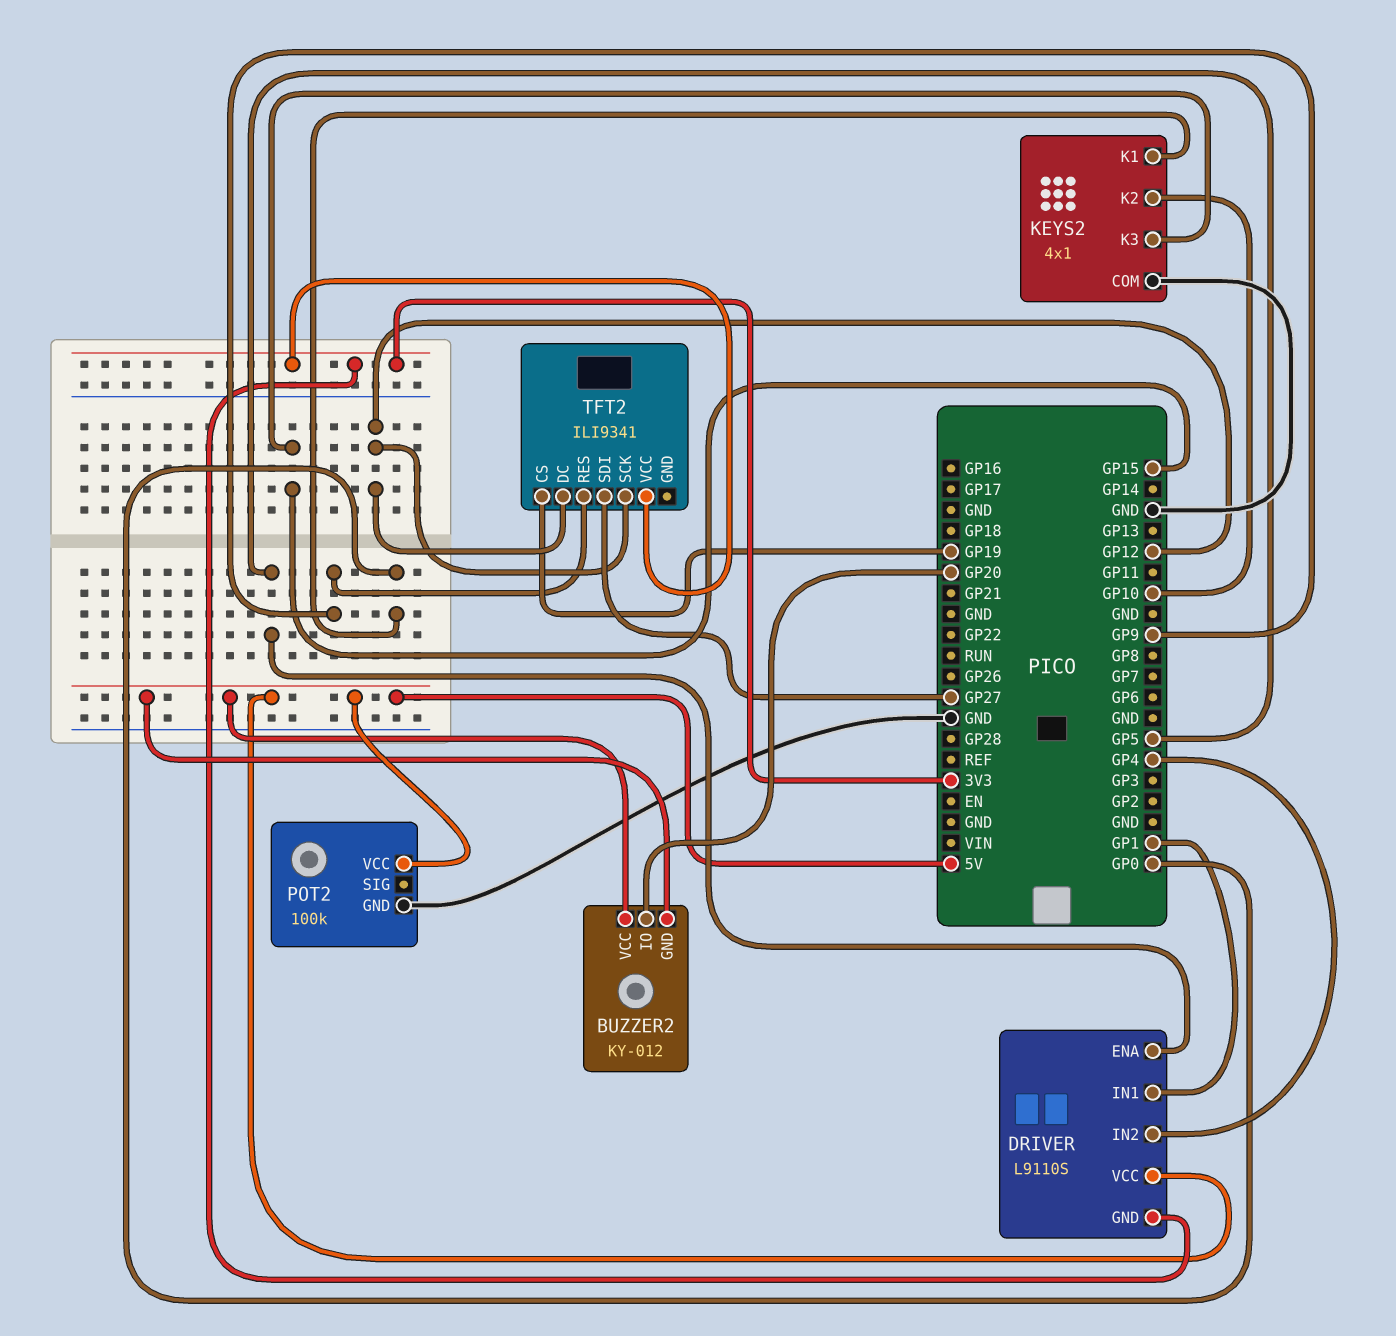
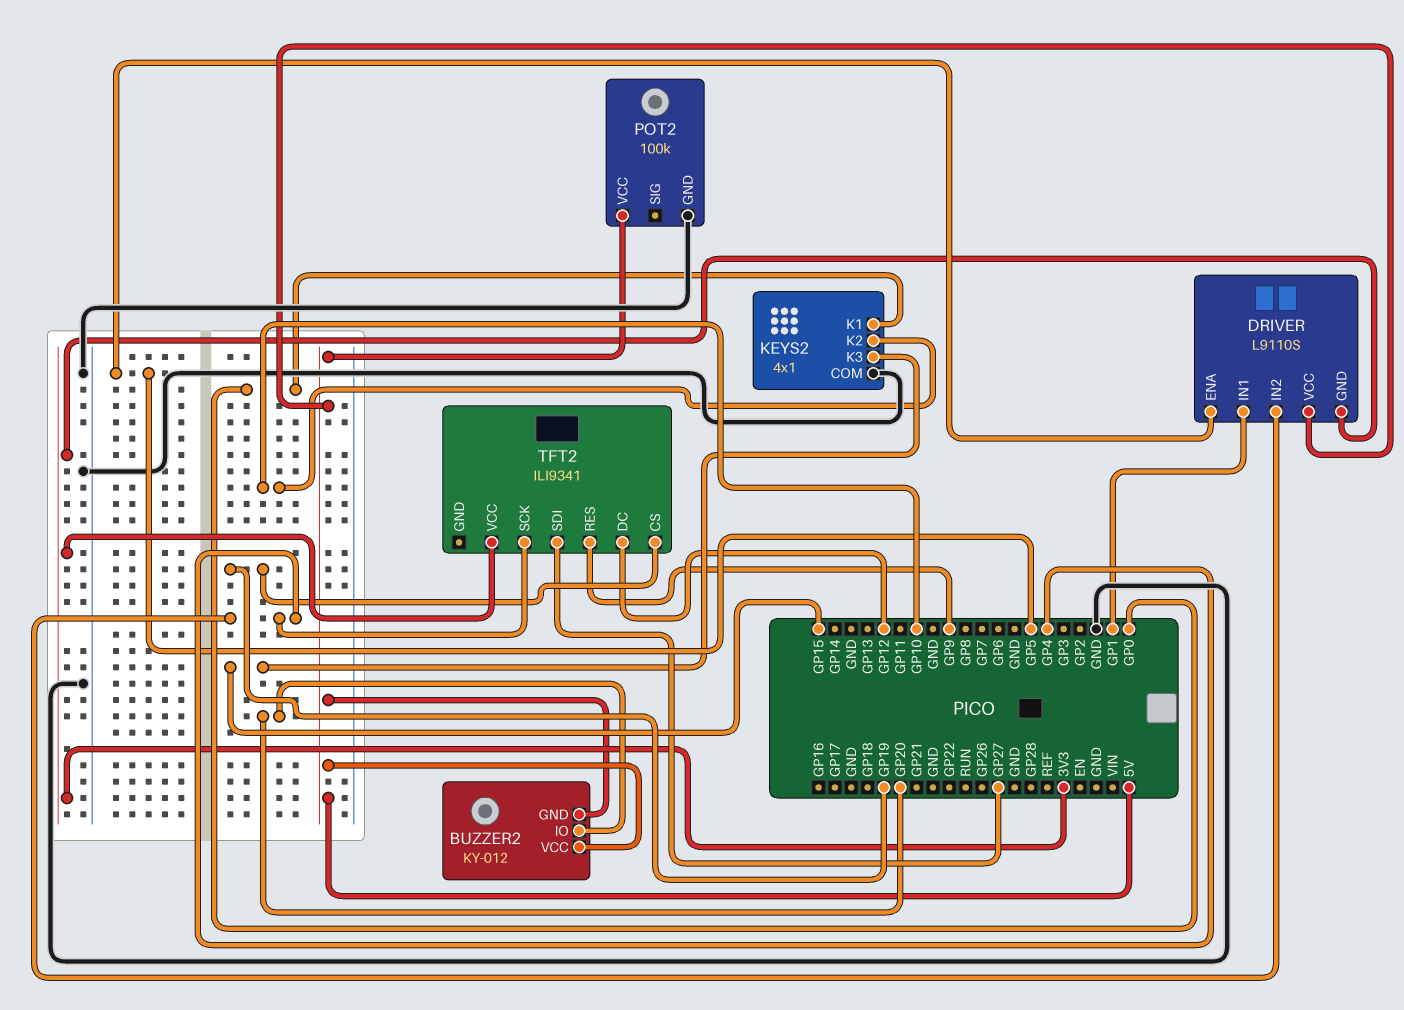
TFT2 pin SCK: GP12 -> GP4

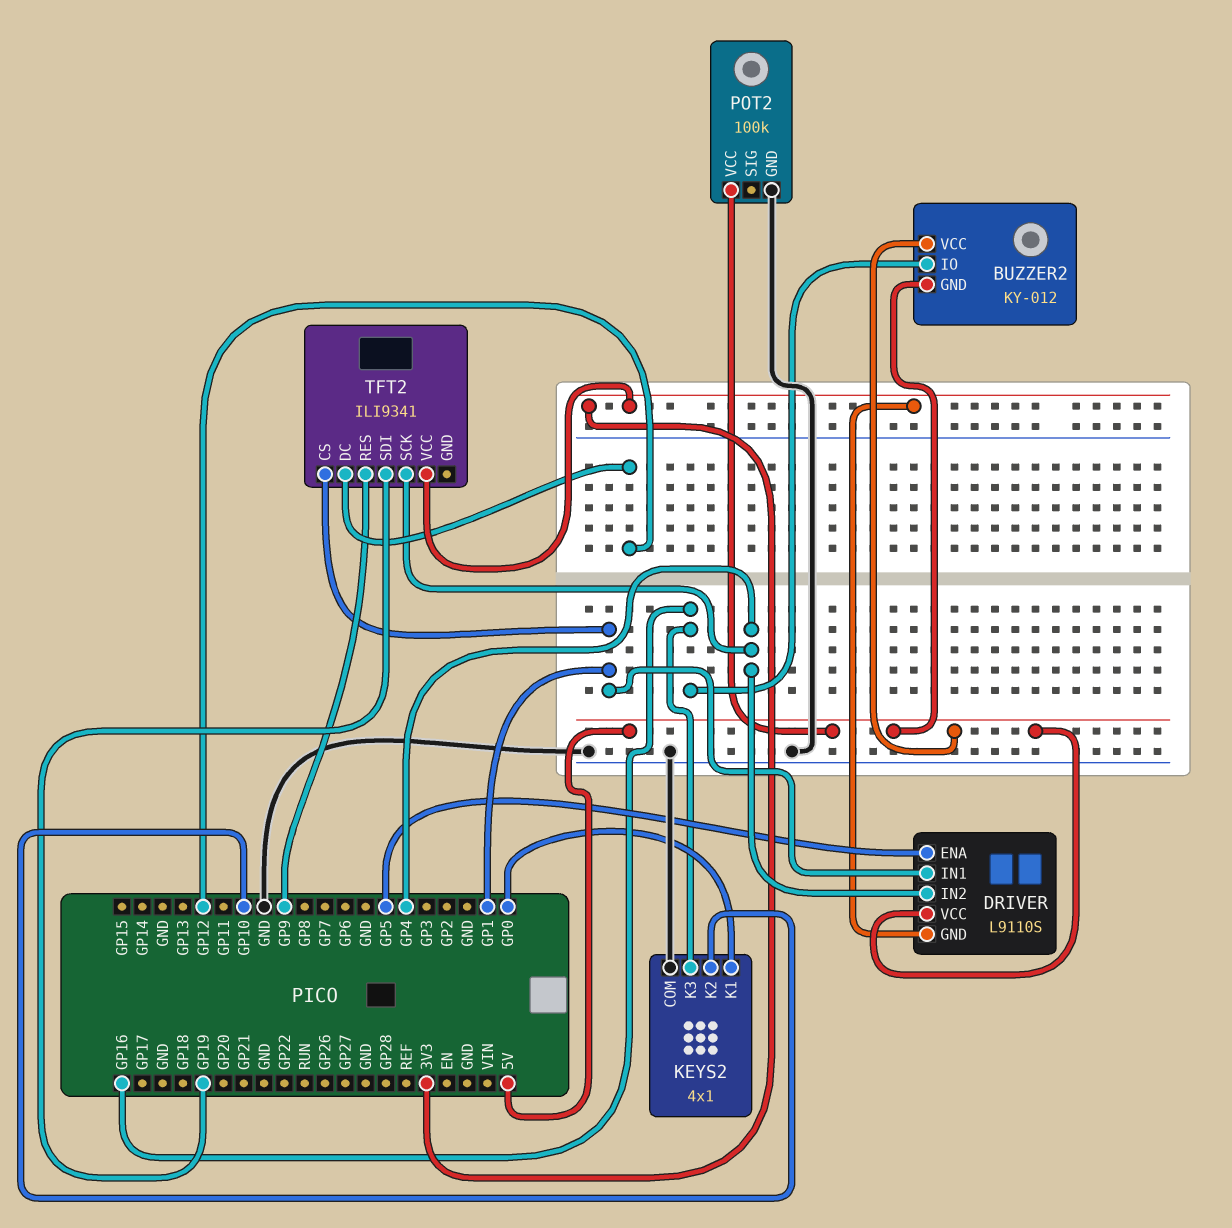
BUZZER2 pin IO: GP20 -> GP16
KEYS2 pin K3: GP15 -> GP16
TFT2 pin CS: GP19 -> GP1
TFT2 pin SDI: GP27 -> GP19

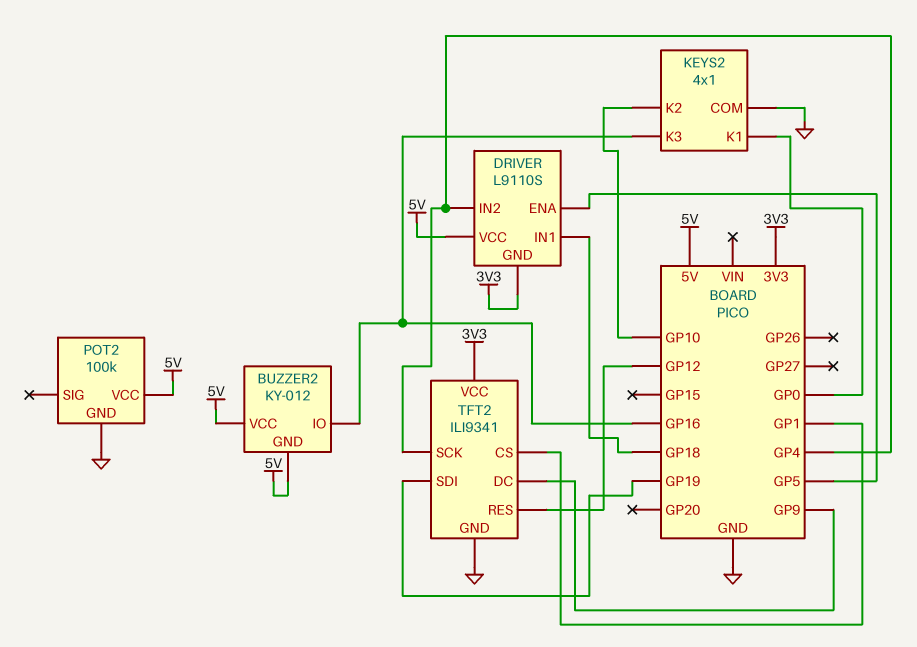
DRIVER pin IN1: GP1 -> GP18
TFT2 pin DC: GP12 -> GP9
TFT2 pin GND: none -> GND
TFT2 pin RES: GP9 -> GP12

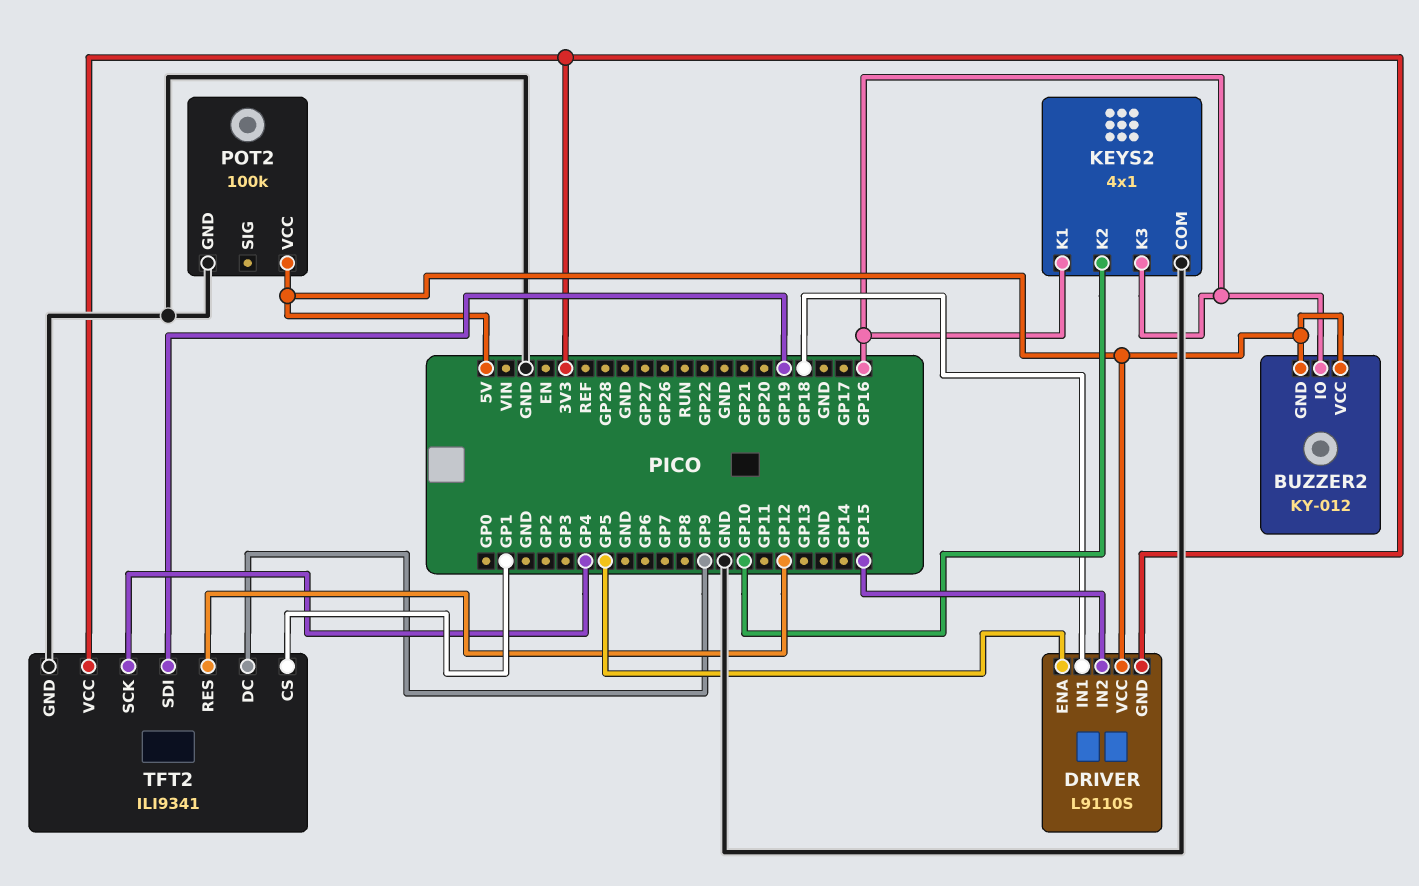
DRIVER pin IN2: GP4 -> GP15
KEYS2 pin K1: GP0 -> GP16

